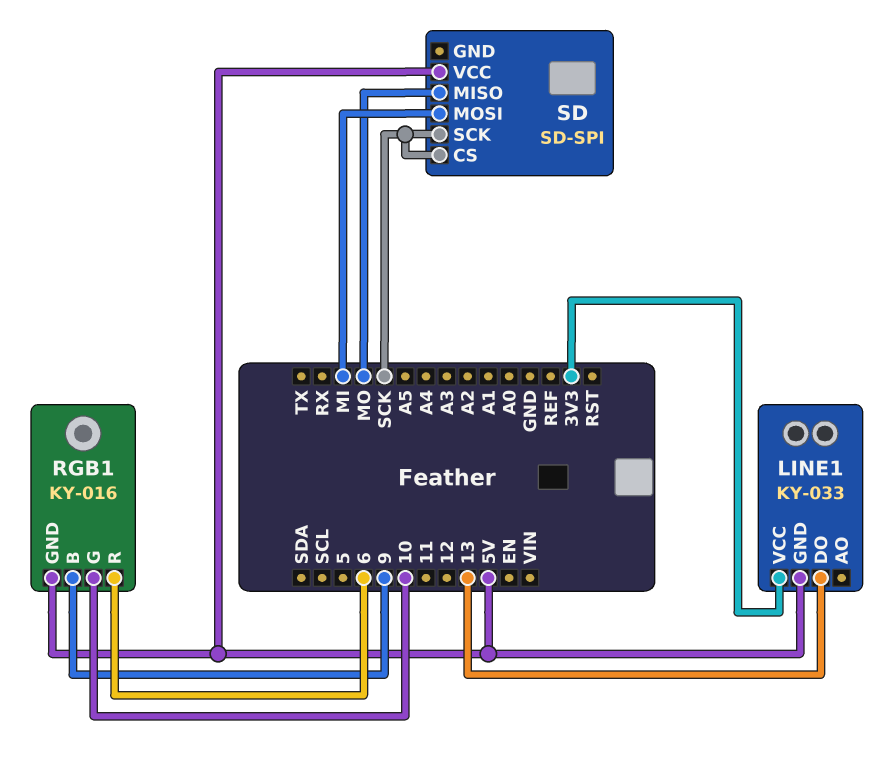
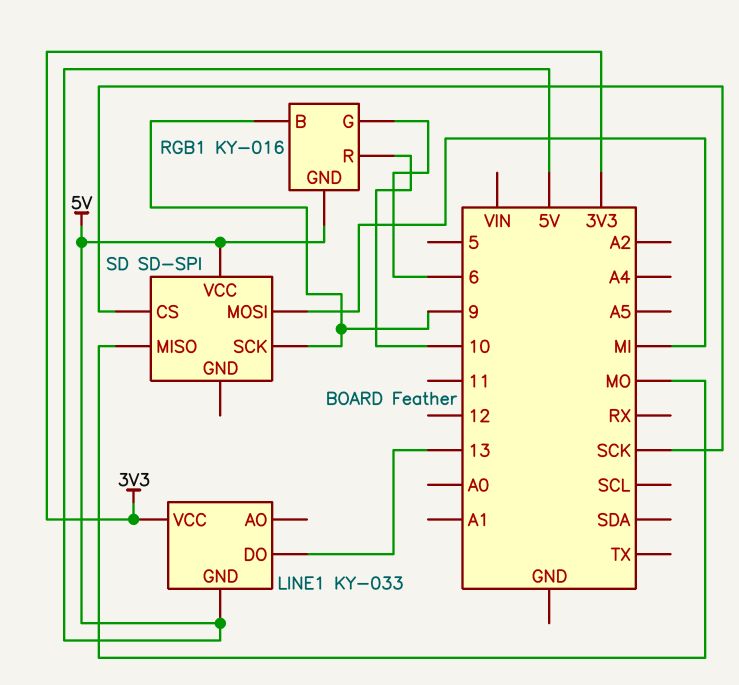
RGB1 pin G: 10 -> 6
RGB1 pin R: 6 -> 10
SD pin SCK: SCK -> 9

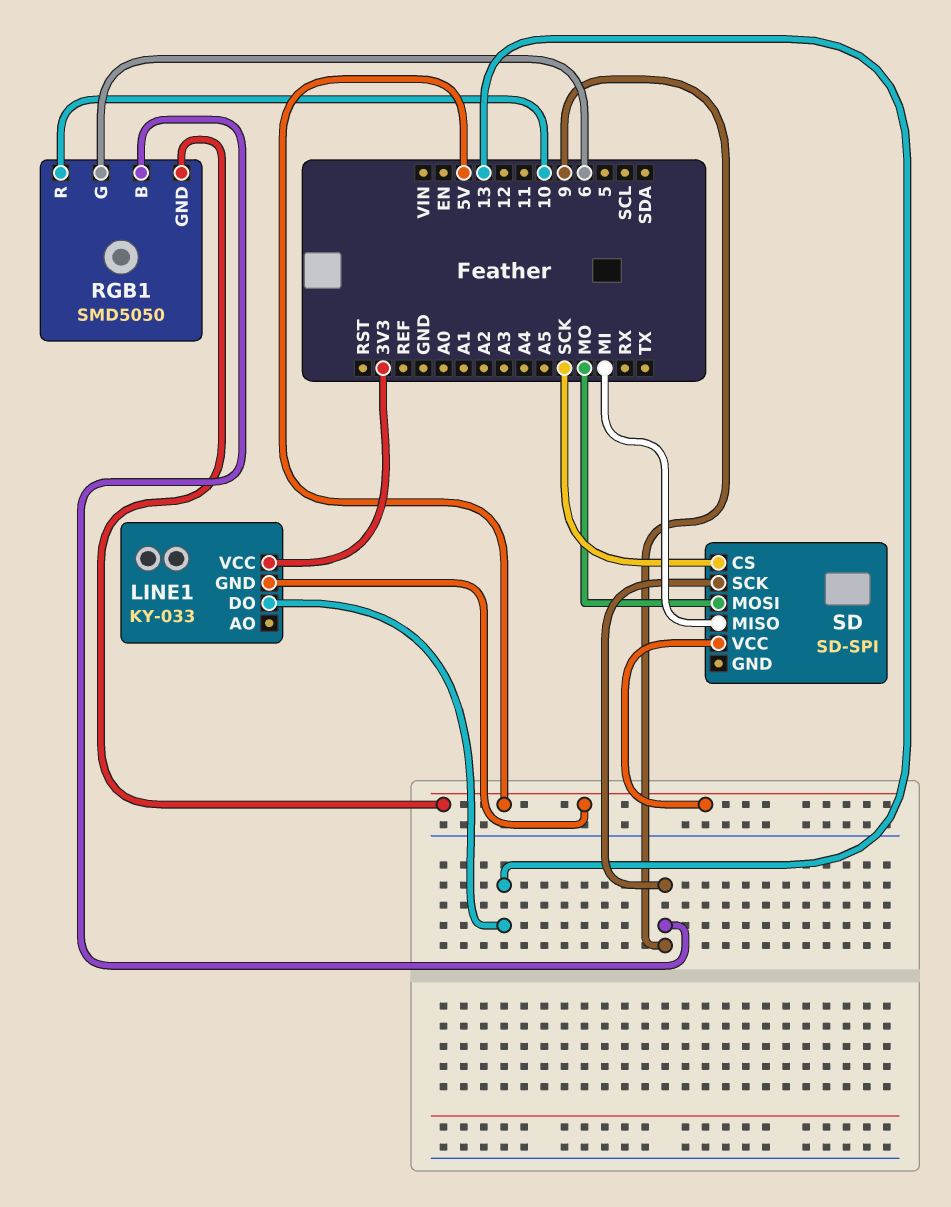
RGB1: KY-016 -> SMD5050
SD pin MISO: MO -> MI
SD pin MOSI: MI -> MO

